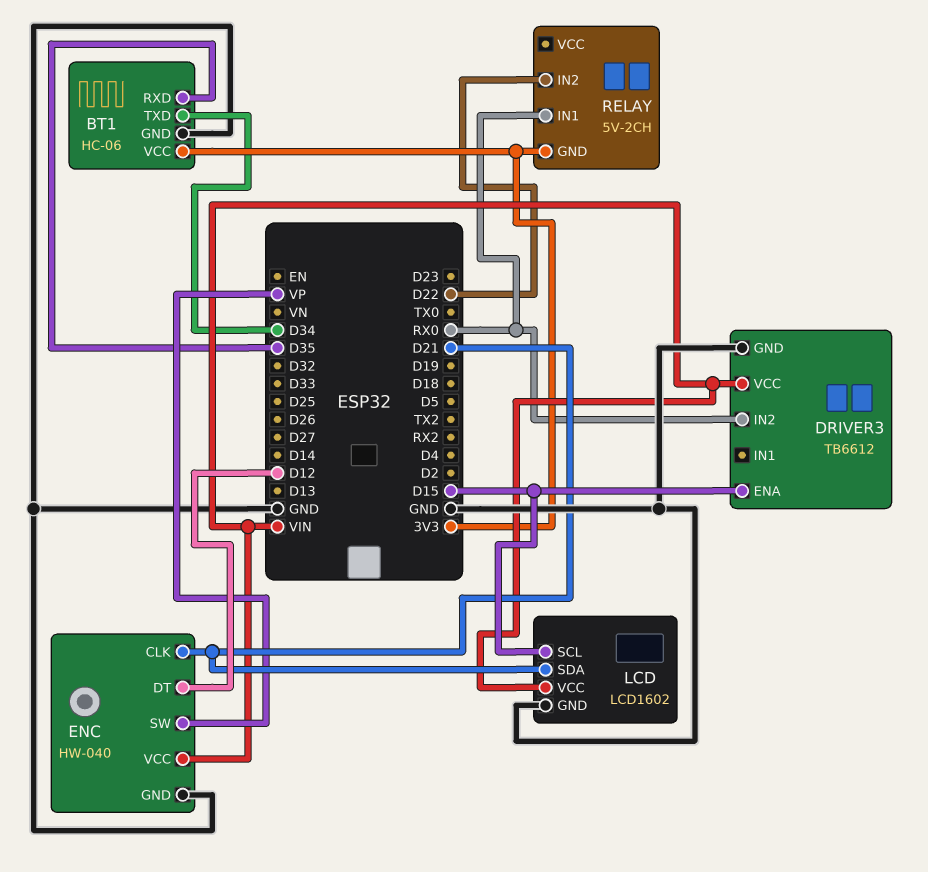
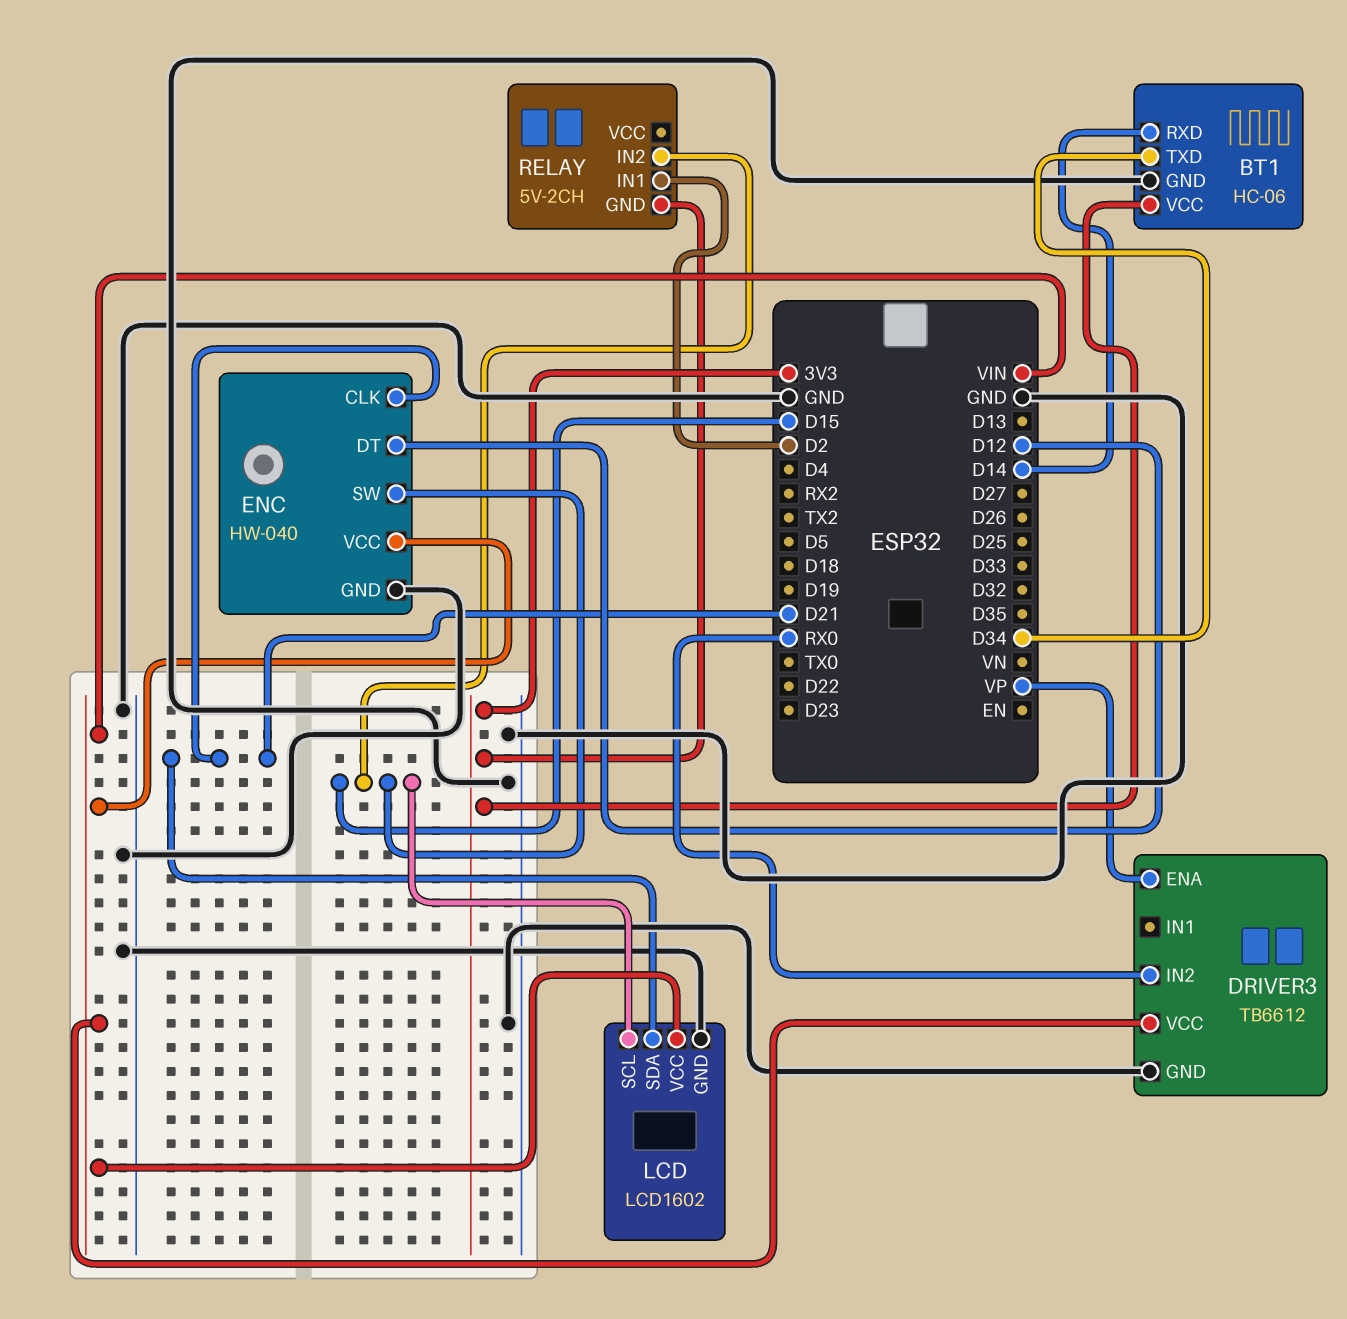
BT1 pin RXD: D35 -> D14
DRIVER3 pin ENA: D15 -> VP
ENC pin SW: VP -> D15
RELAY pin IN1: RX0 -> D2
RELAY pin IN2: D22 -> D15

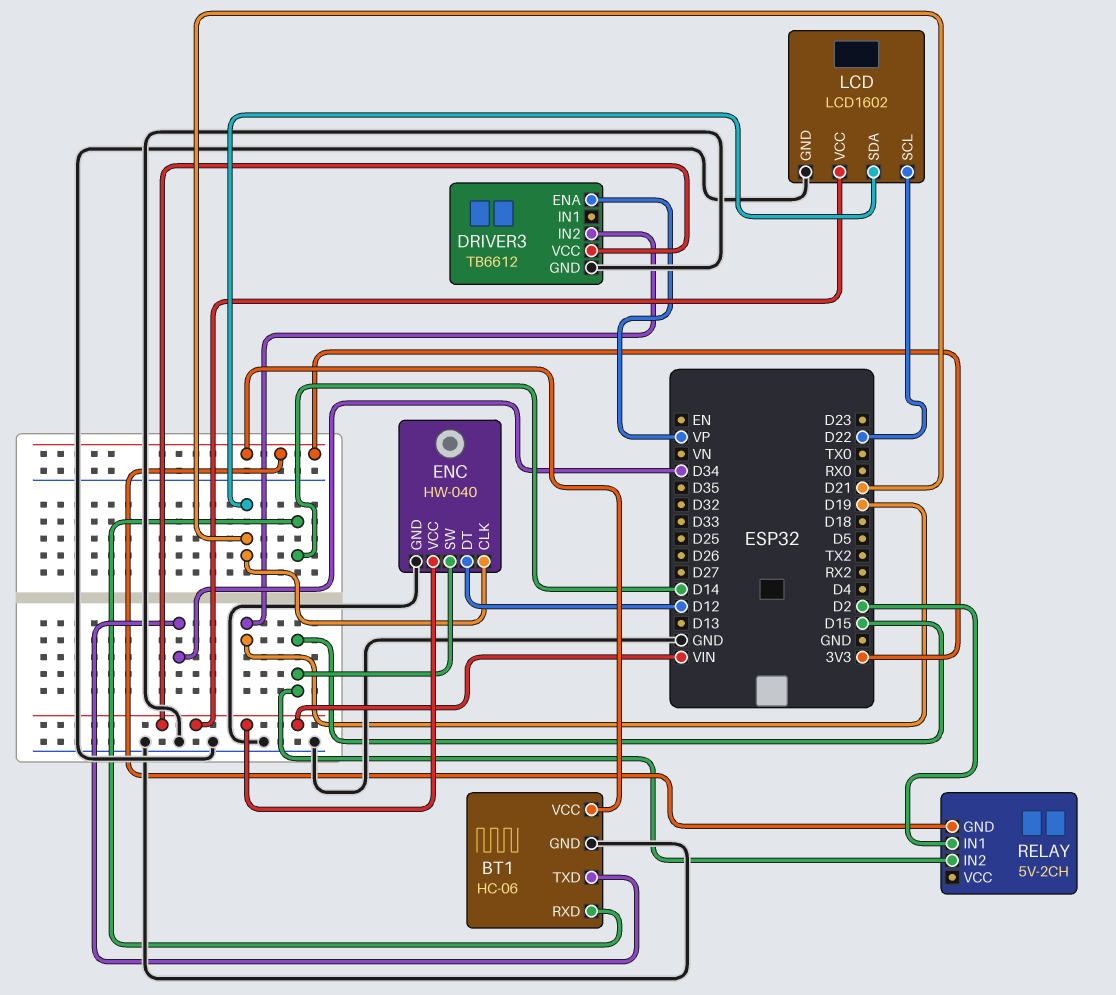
DRIVER3 pin IN2: RX0 -> D19
LCD pin SCL: D15 -> D22

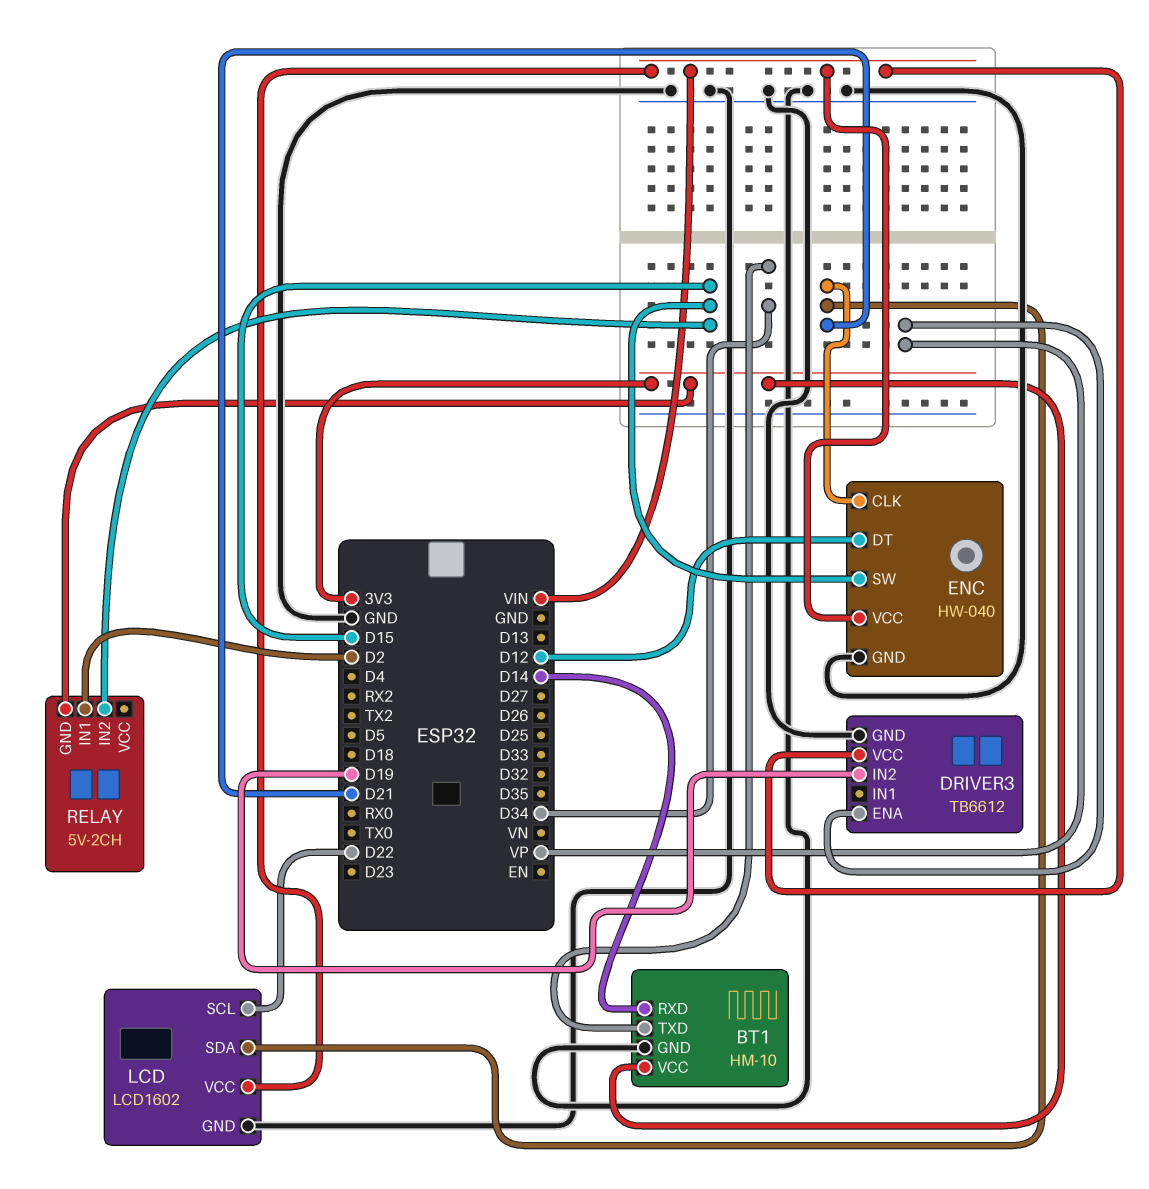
BT1: HC-06 -> HM-10

